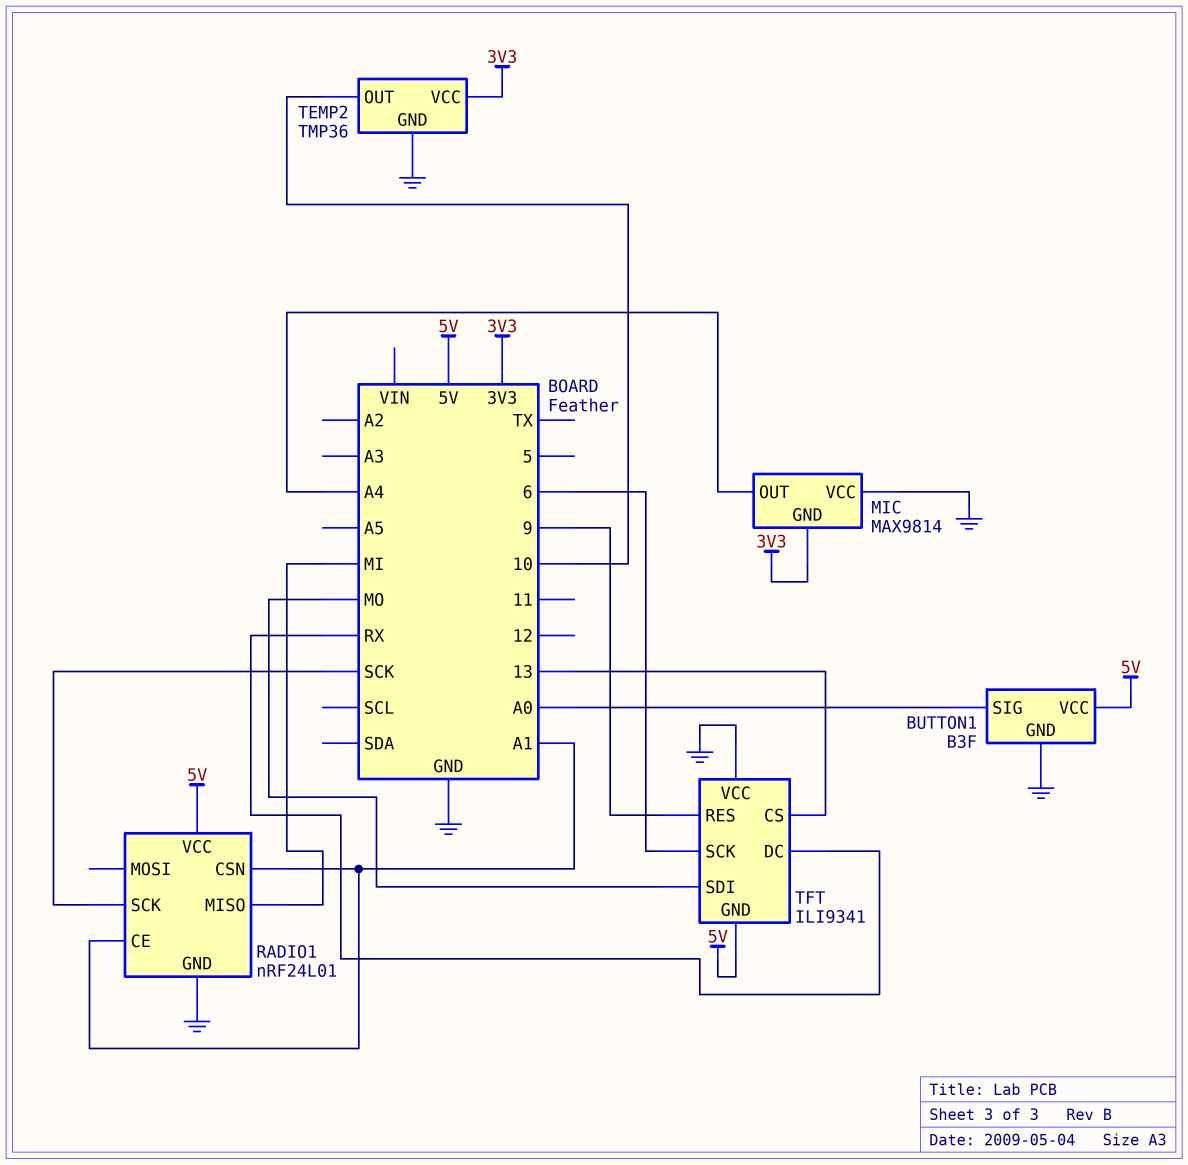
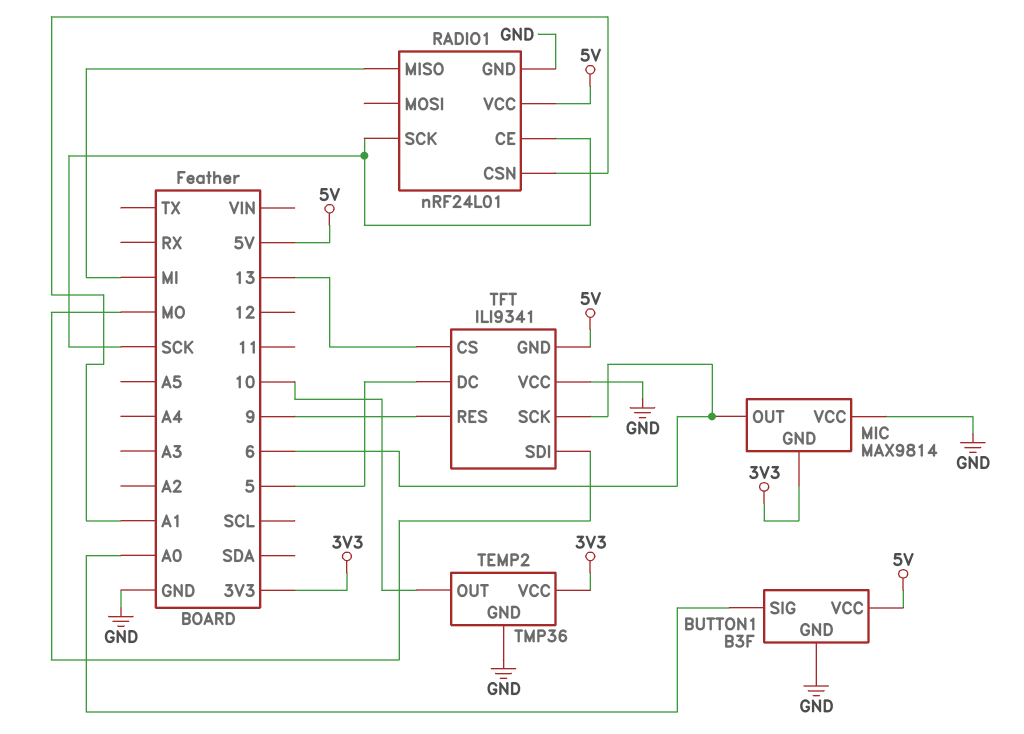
MIC pin OUT: A4 -> 6
RADIO1 pin CE: A1 -> SCK
TFT pin DC: RX -> 5

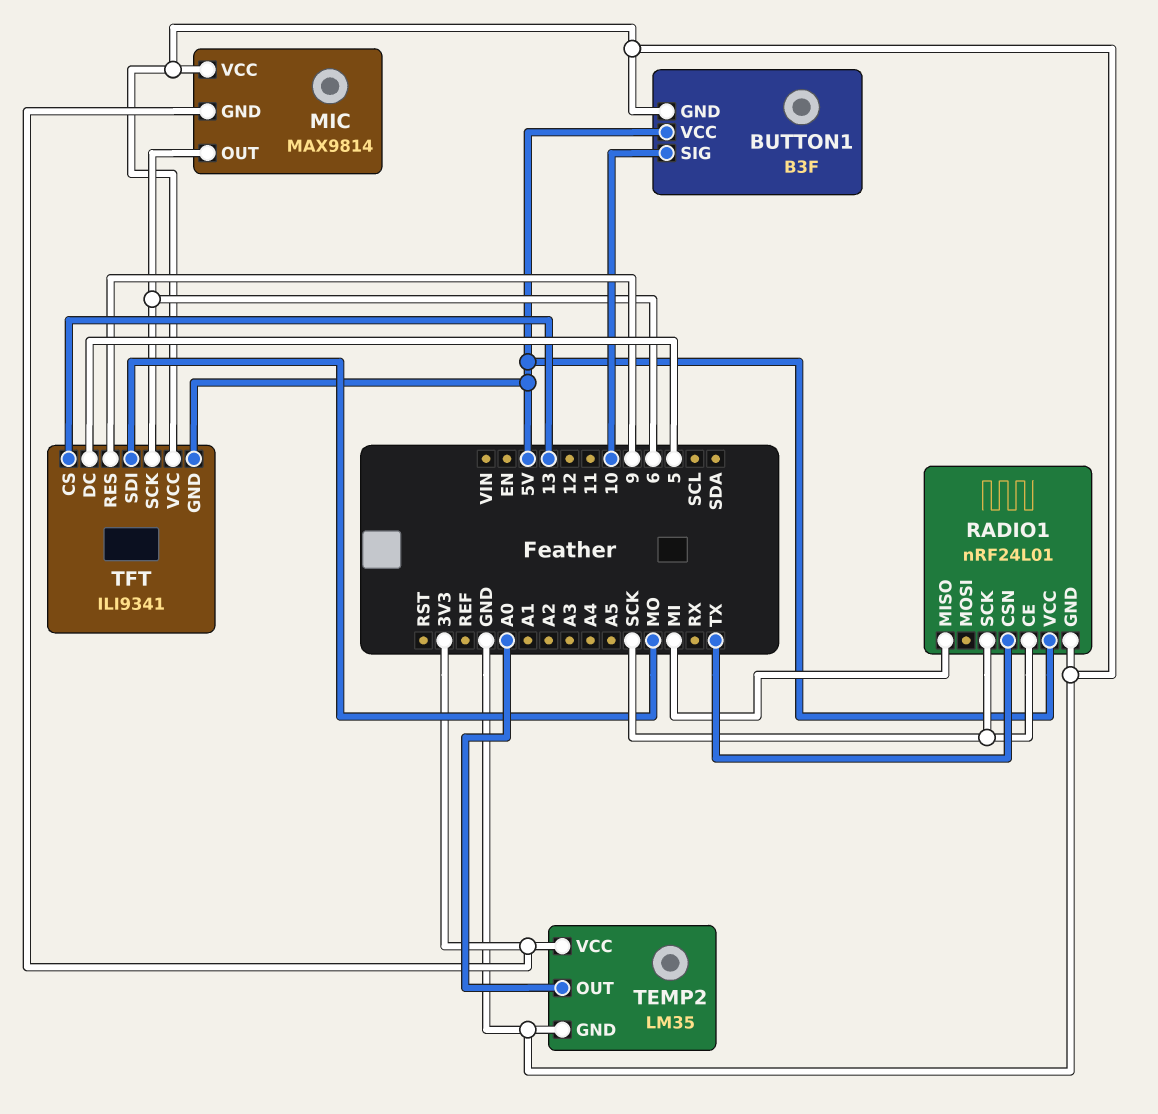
BUTTON1 pin SIG: A0 -> 10
RADIO1 pin CSN: A1 -> TX
TEMP2: TMP36 -> LM35
TEMP2 pin OUT: 10 -> A0

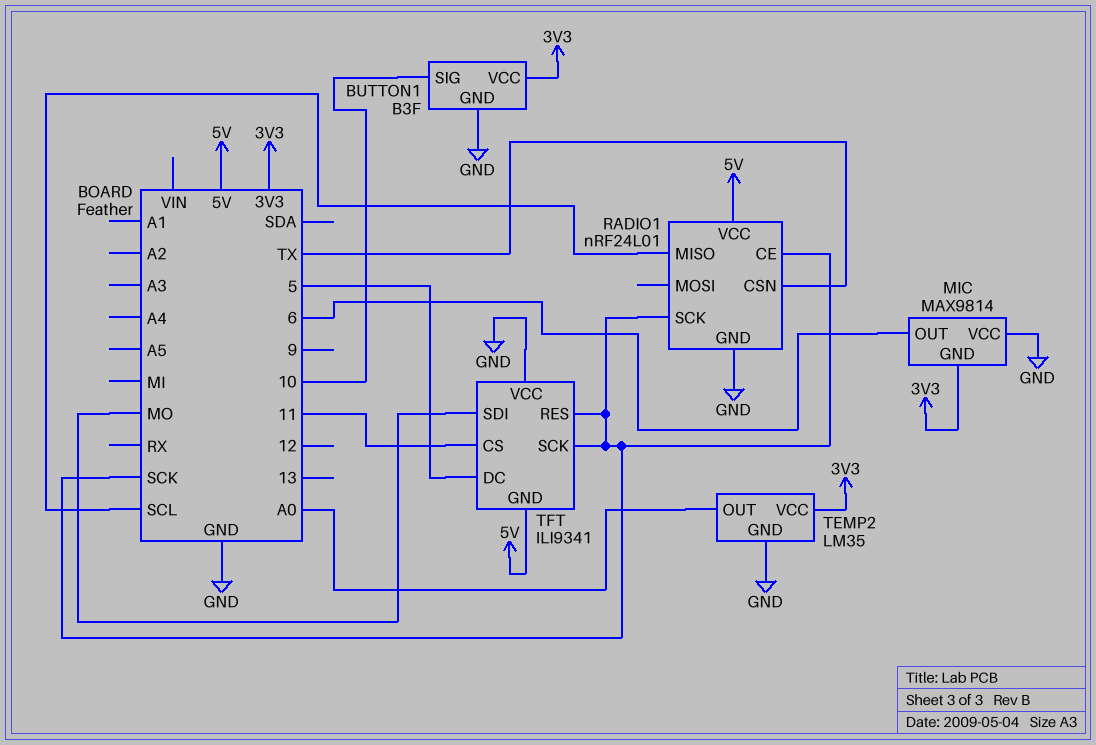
BUTTON1 pin VCC: 5V -> 3V3
RADIO1 pin MISO: MI -> SCL
TFT pin CS: 13 -> 11
TFT pin RES: 9 -> SCK
TFT pin SCK: 6 -> SCK

